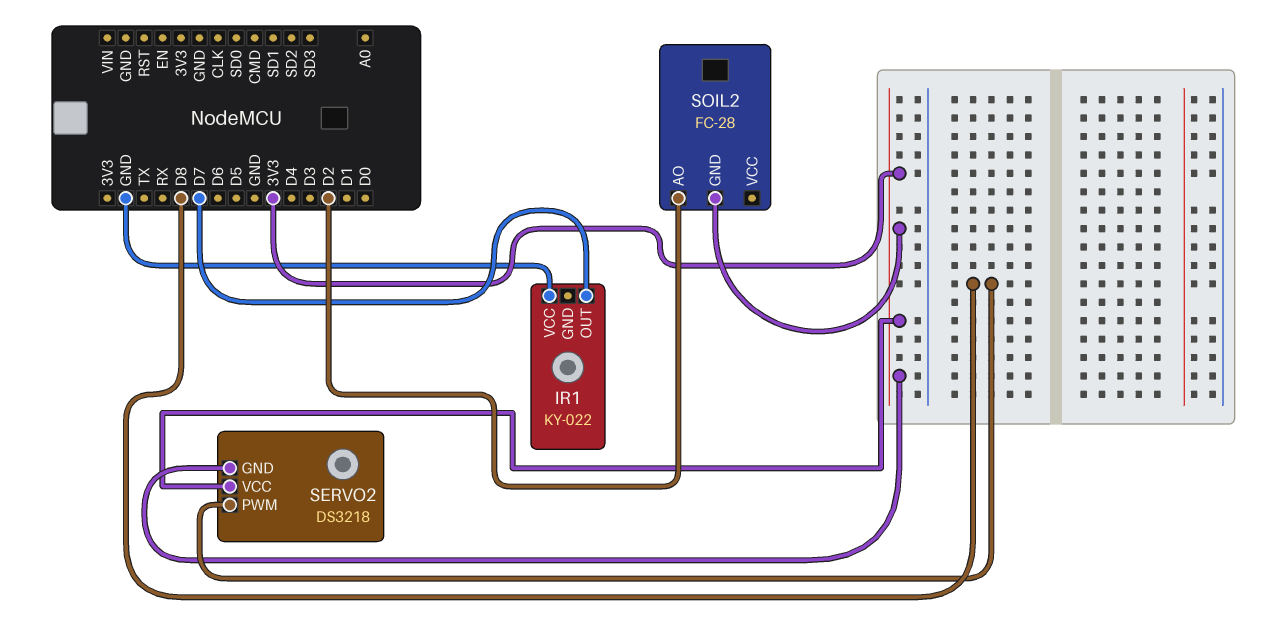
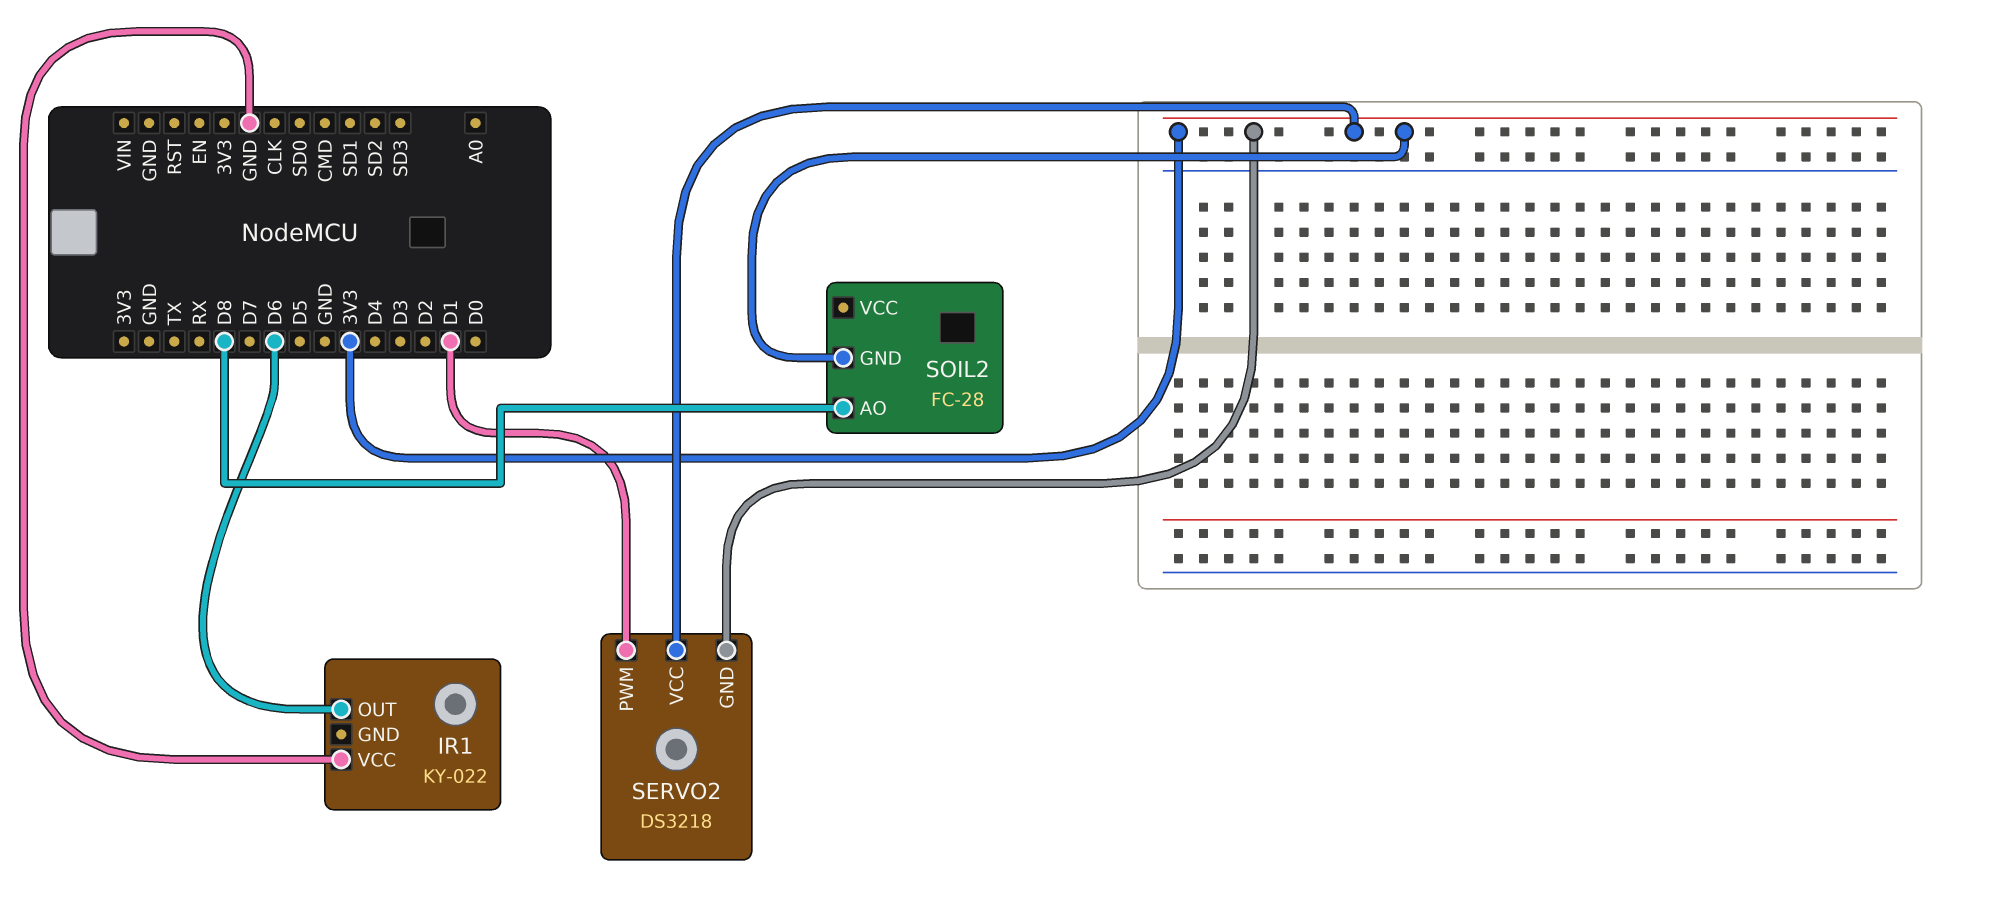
IR1 pin OUT: D7 -> D6
SERVO2 pin PWM: D8 -> D1
SOIL2 pin AO: D2 -> D8

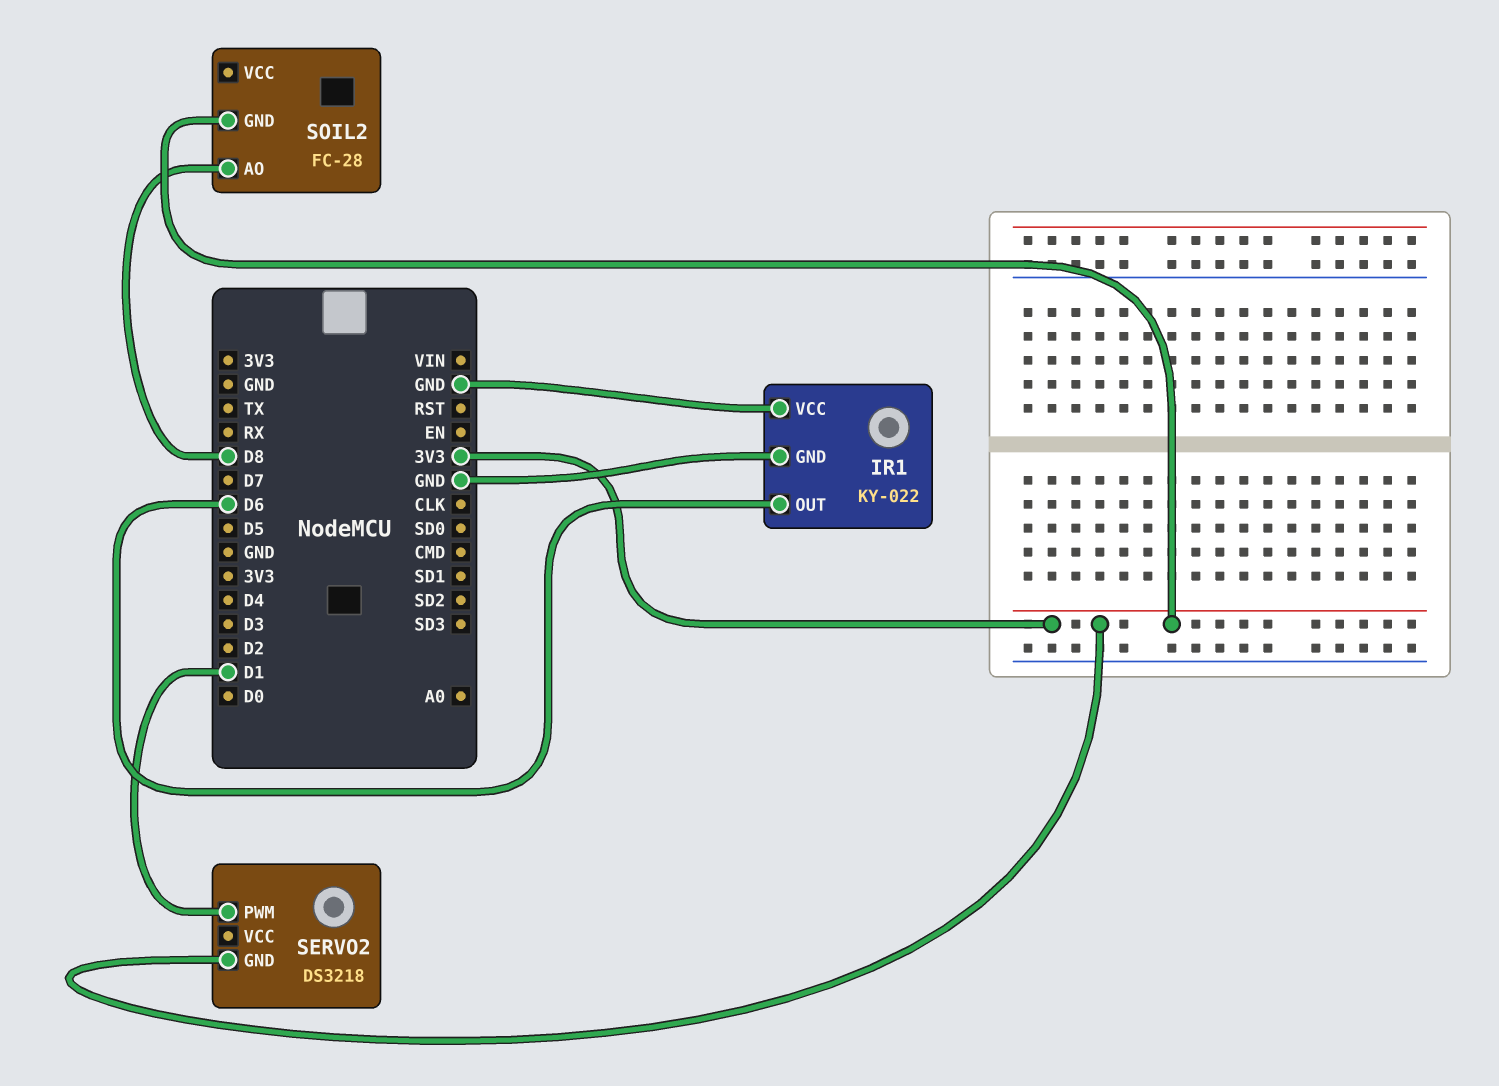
IR1 pin GND: none -> GND
SERVO2 pin VCC: 3V3 -> none

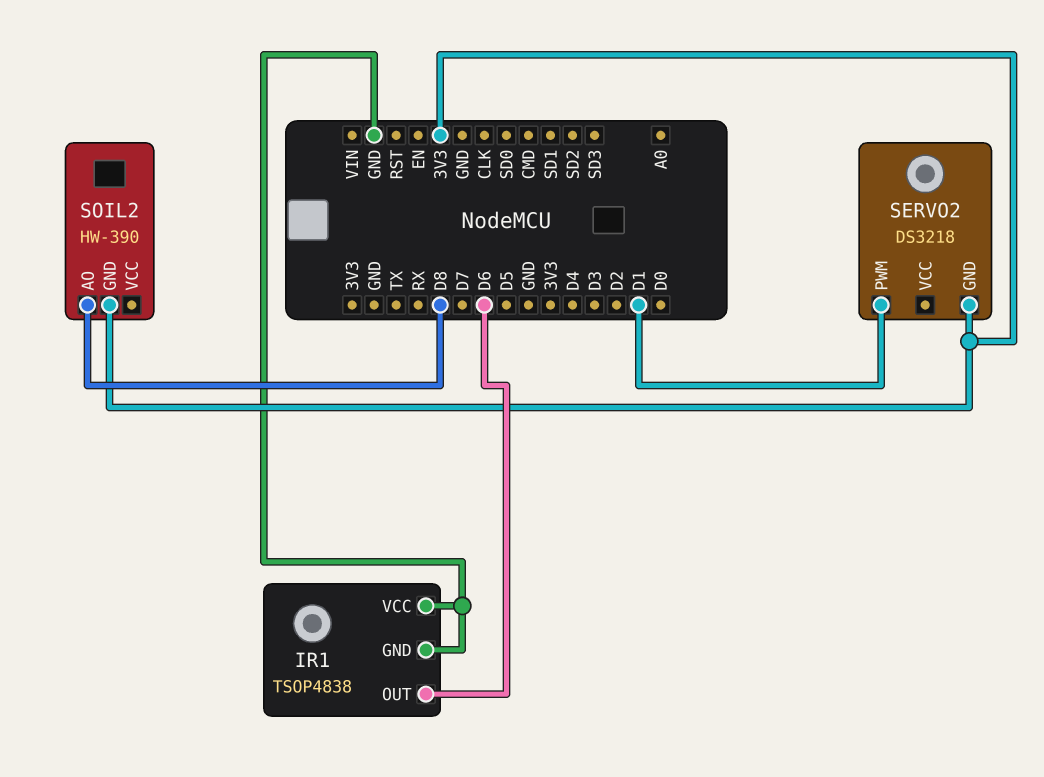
IR1: KY-022 -> TSOP4838
SOIL2: FC-28 -> HW-390

